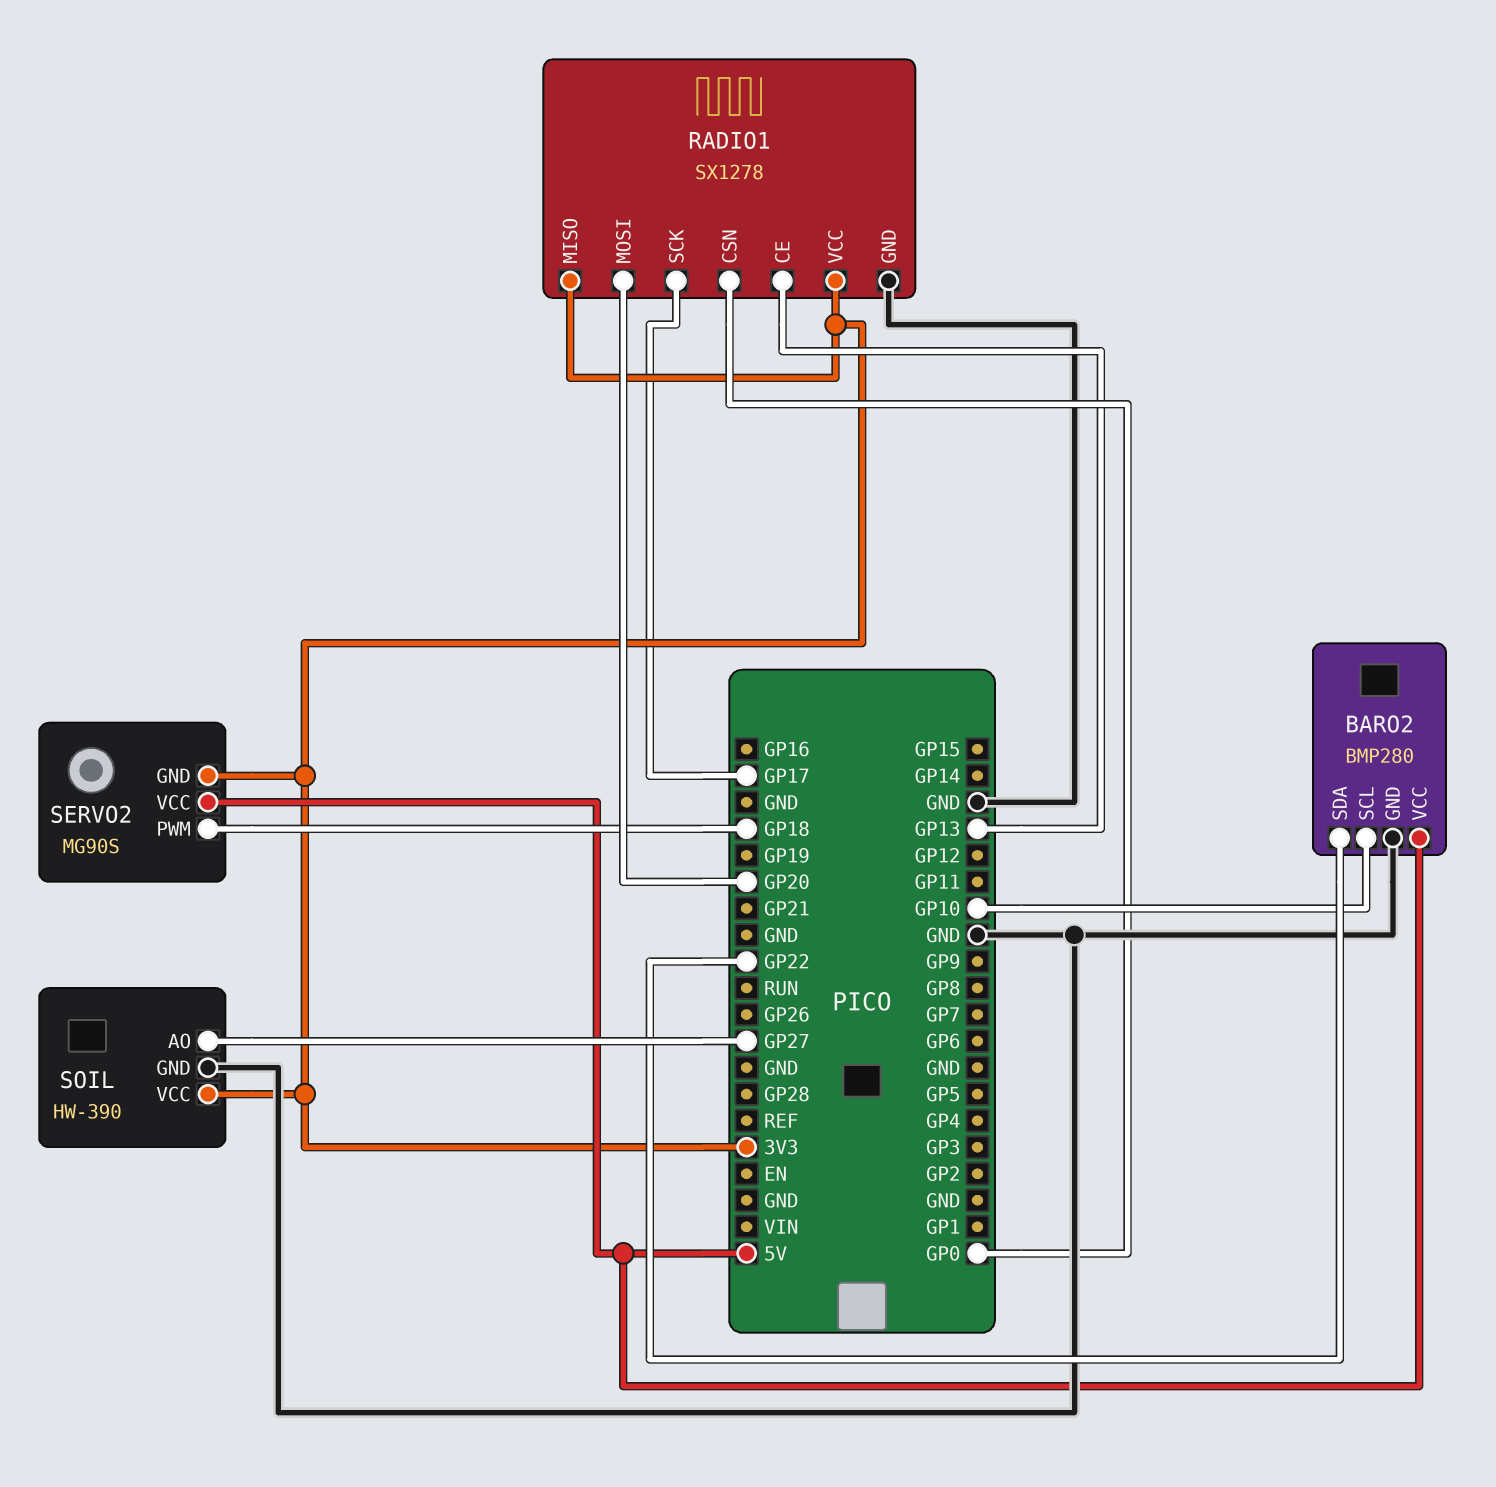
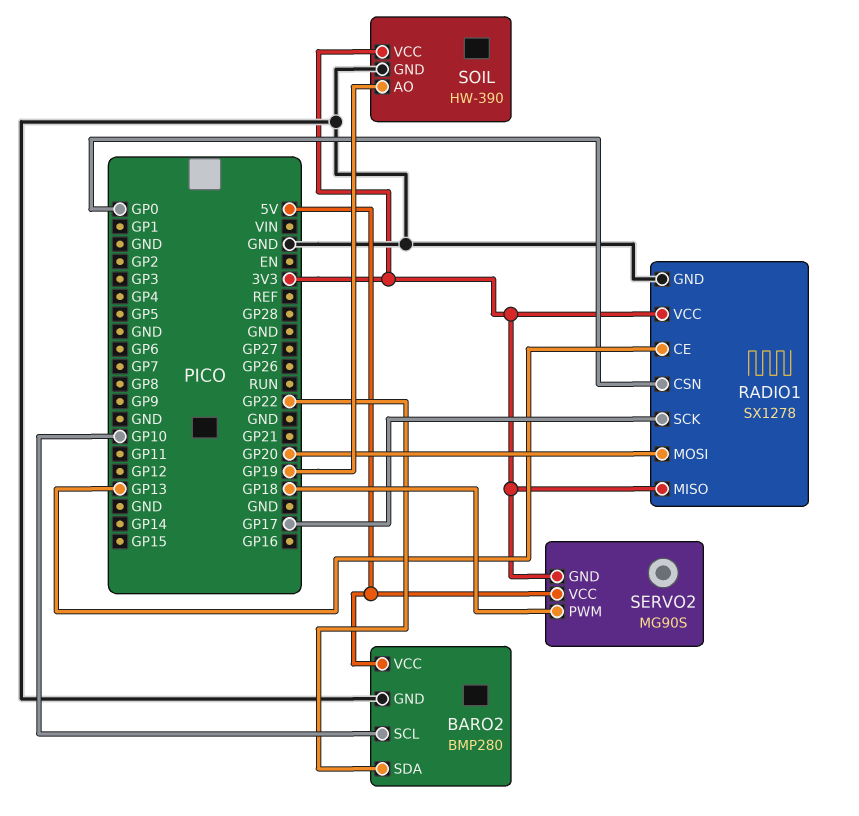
SOIL pin AO: GP27 -> GP19

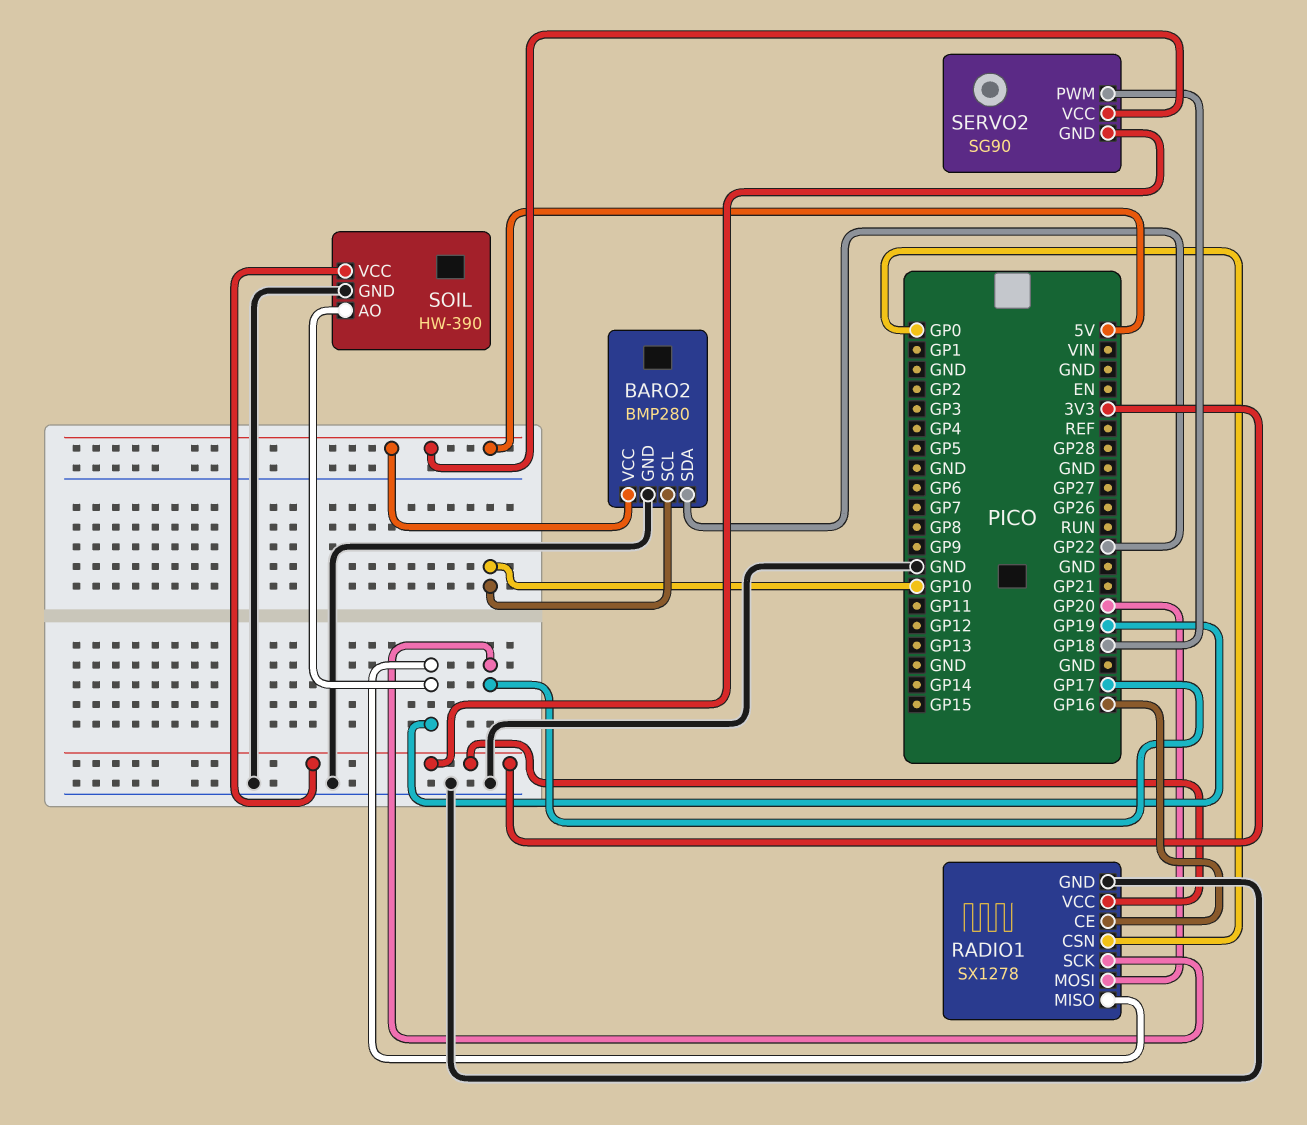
RADIO1 pin CE: GP13 -> GP16
RADIO1 pin MISO: 3V3 -> GP19
SERVO2: MG90S -> SG90

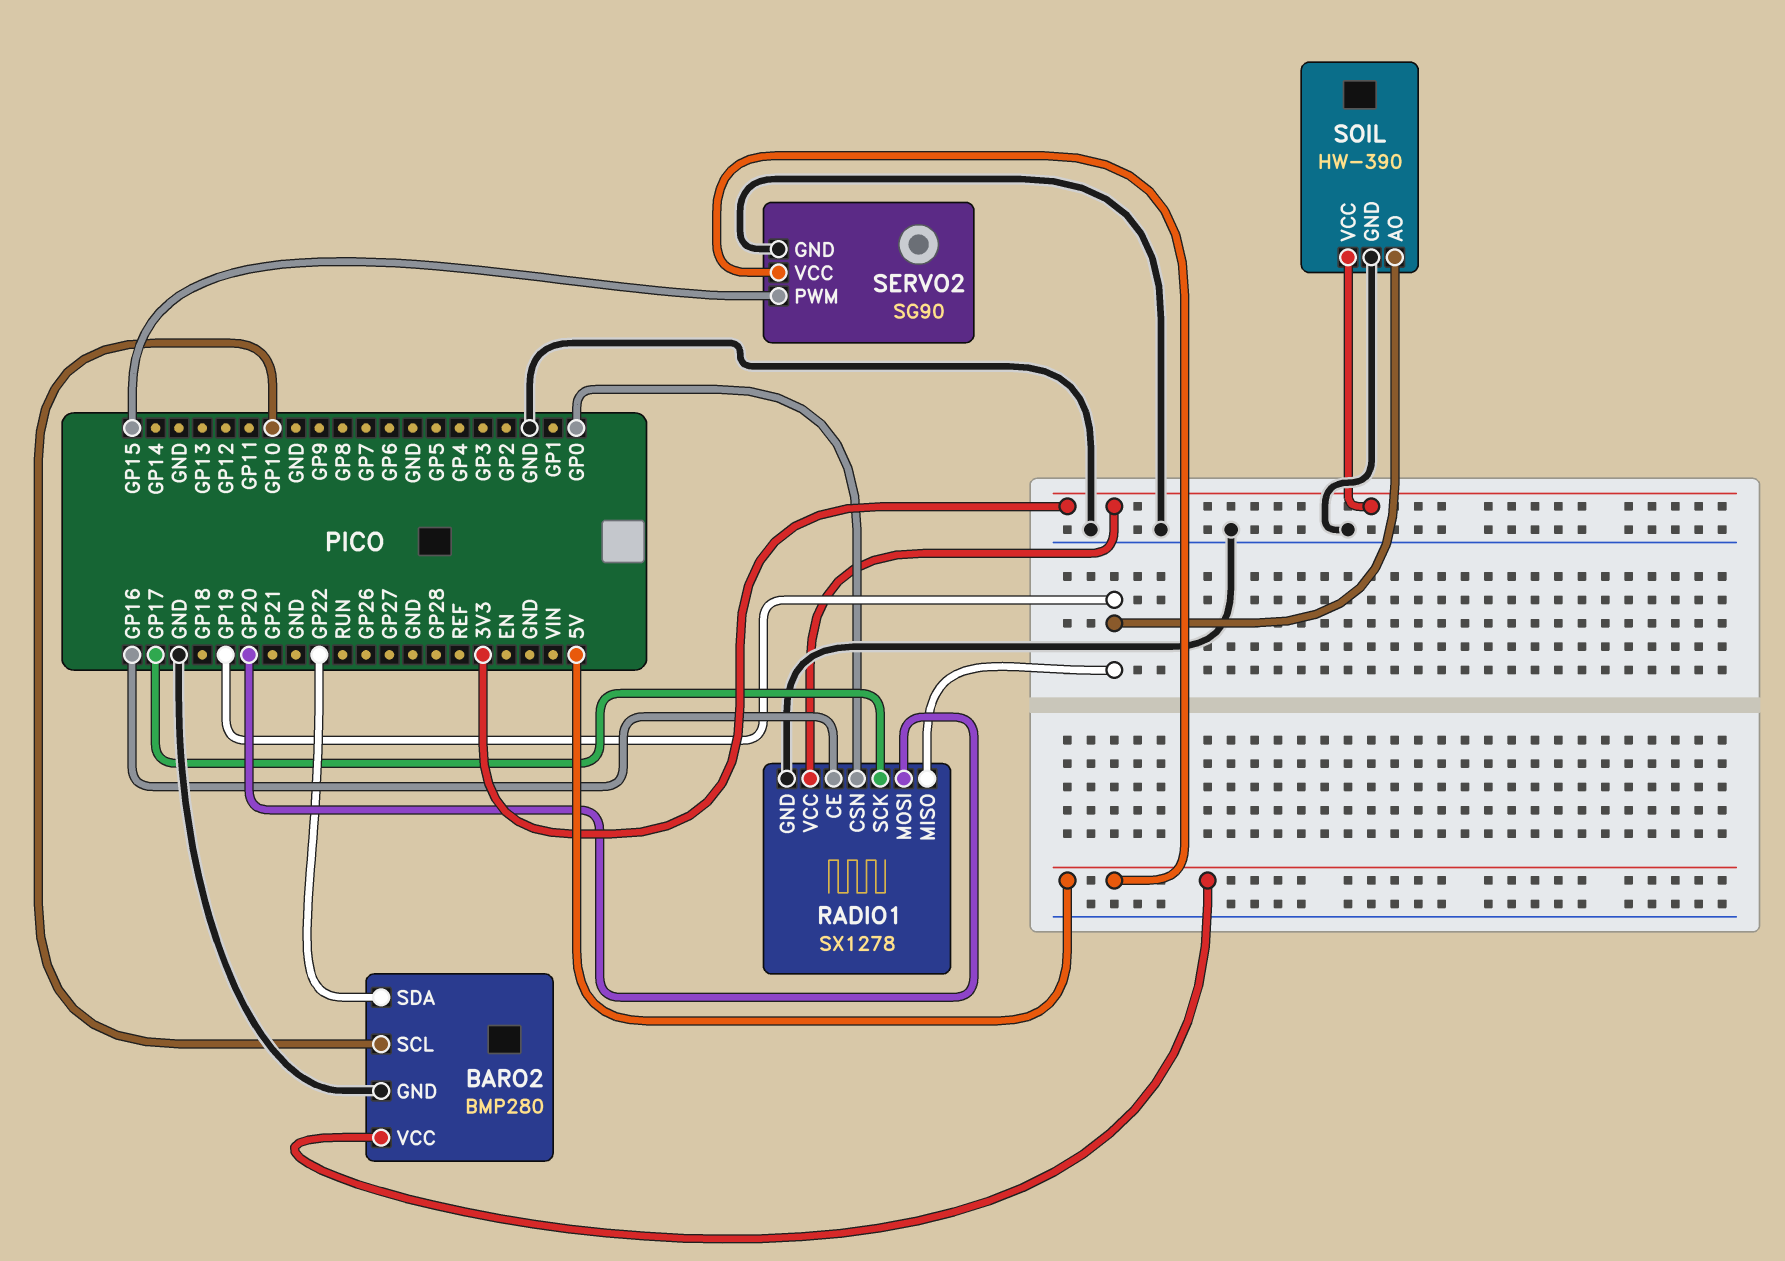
SERVO2 pin GND: 3V3 -> GND
SERVO2 pin PWM: GP18 -> GP15

